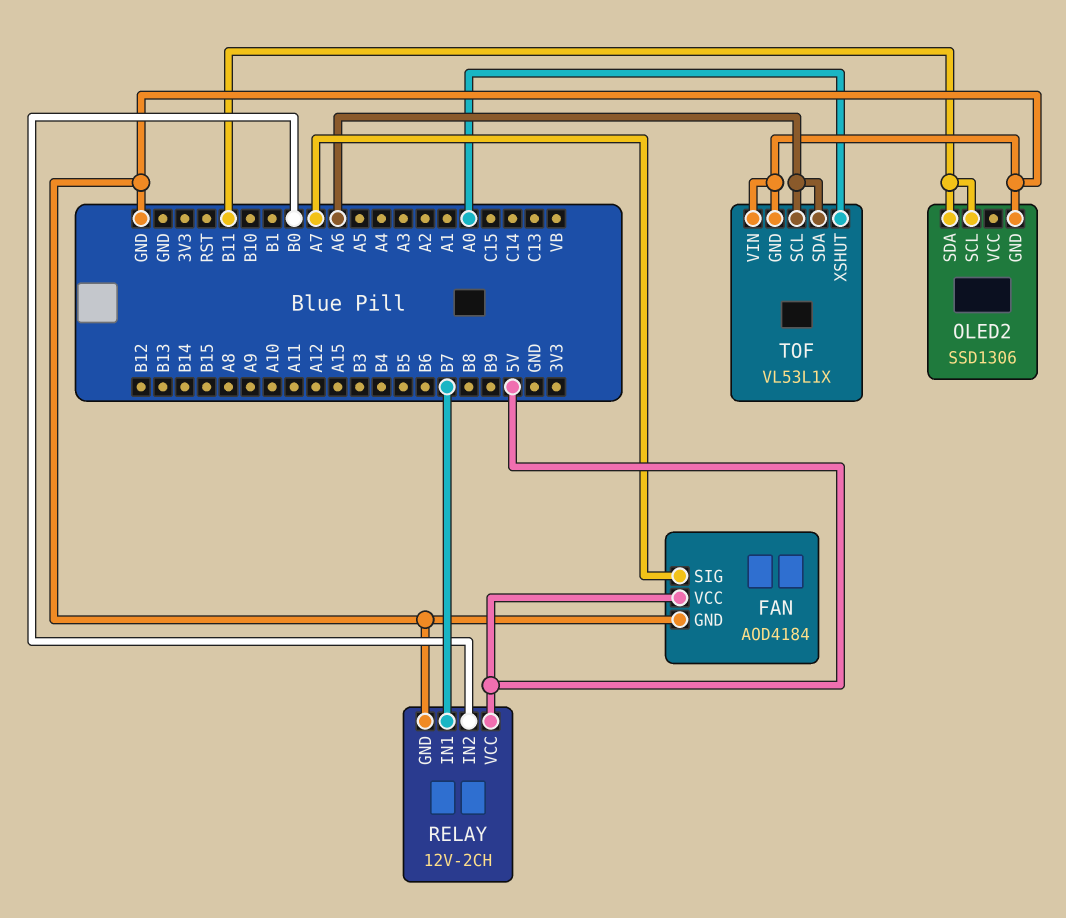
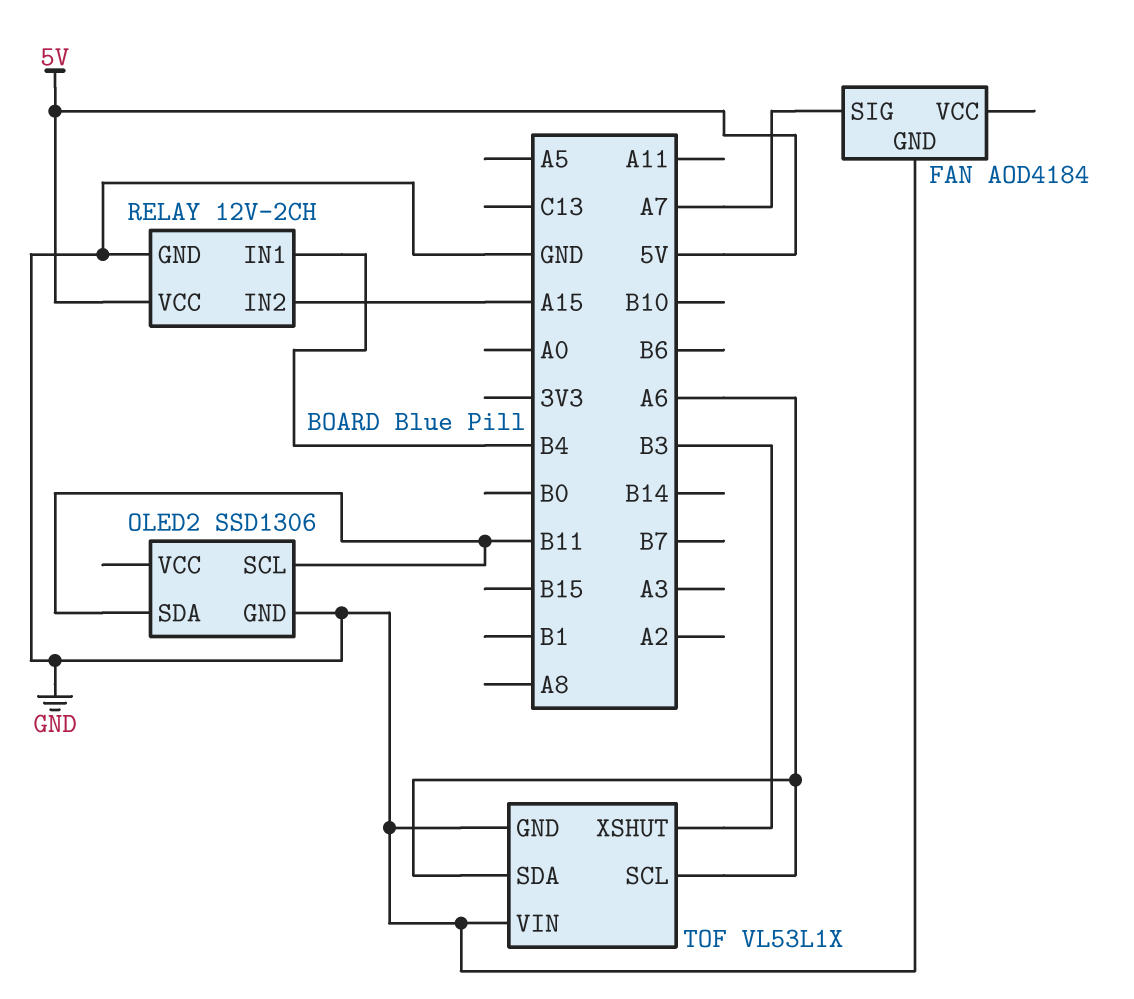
FAN pin VCC: 5V -> none
RELAY pin IN1: B7 -> B4
RELAY pin IN2: B0 -> A15
TOF pin XSHUT: A0 -> B3

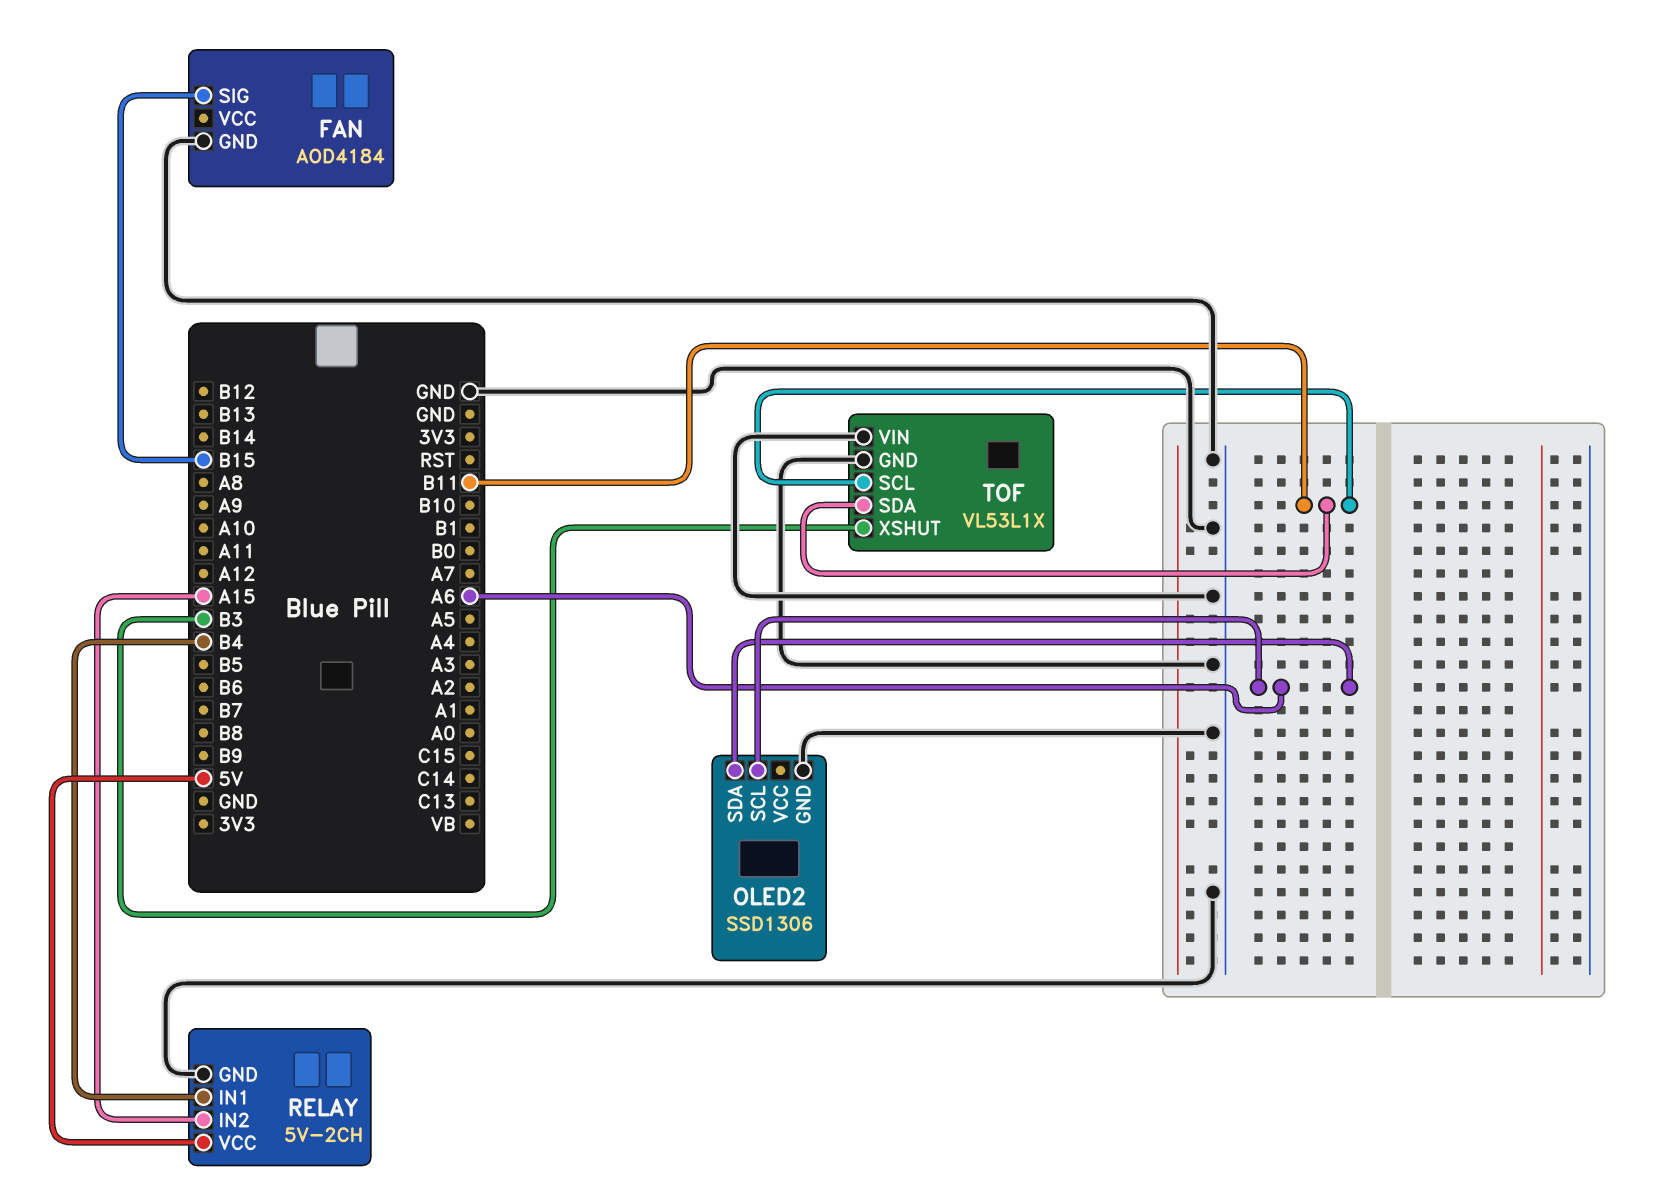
FAN pin SIG: A7 -> B15
OLED2 pin SCL: B11 -> A6
OLED2 pin SDA: B11 -> A6
RELAY: 12V-2CH -> 5V-2CH
TOF pin SCL: A6 -> B11
TOF pin SDA: A6 -> B11

